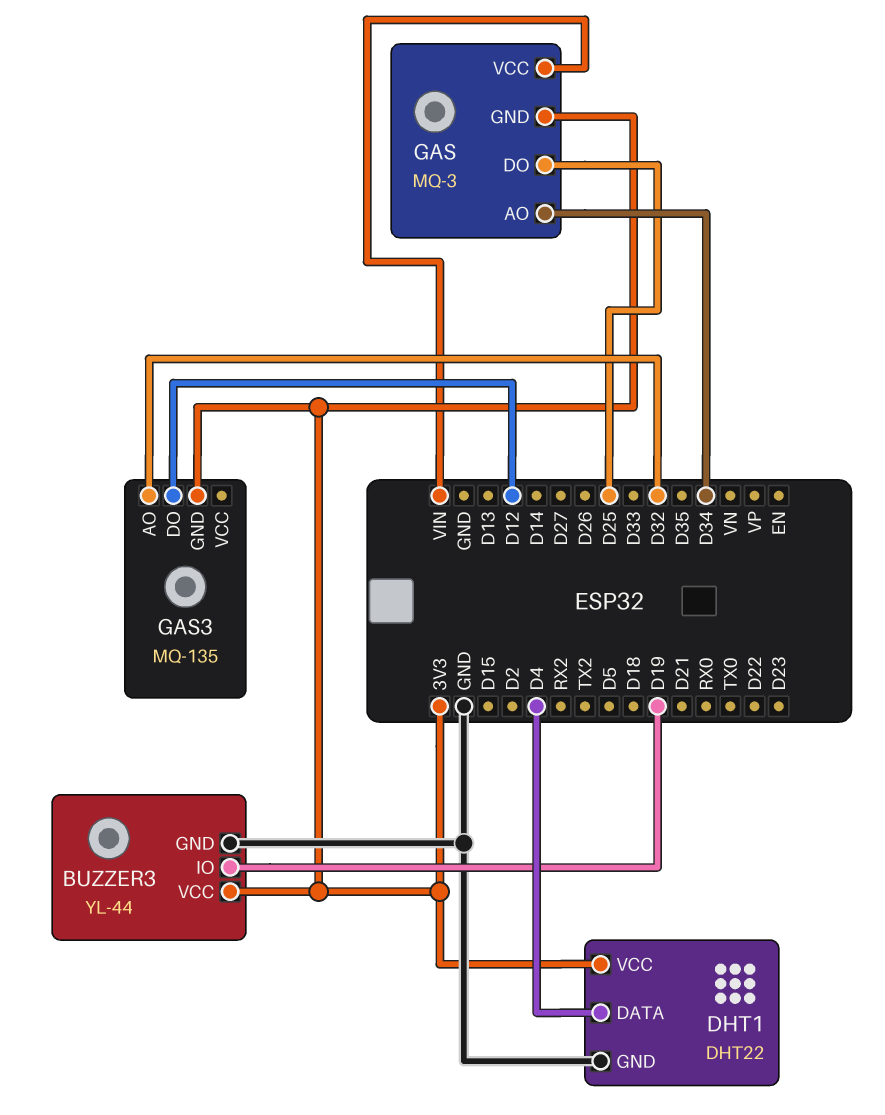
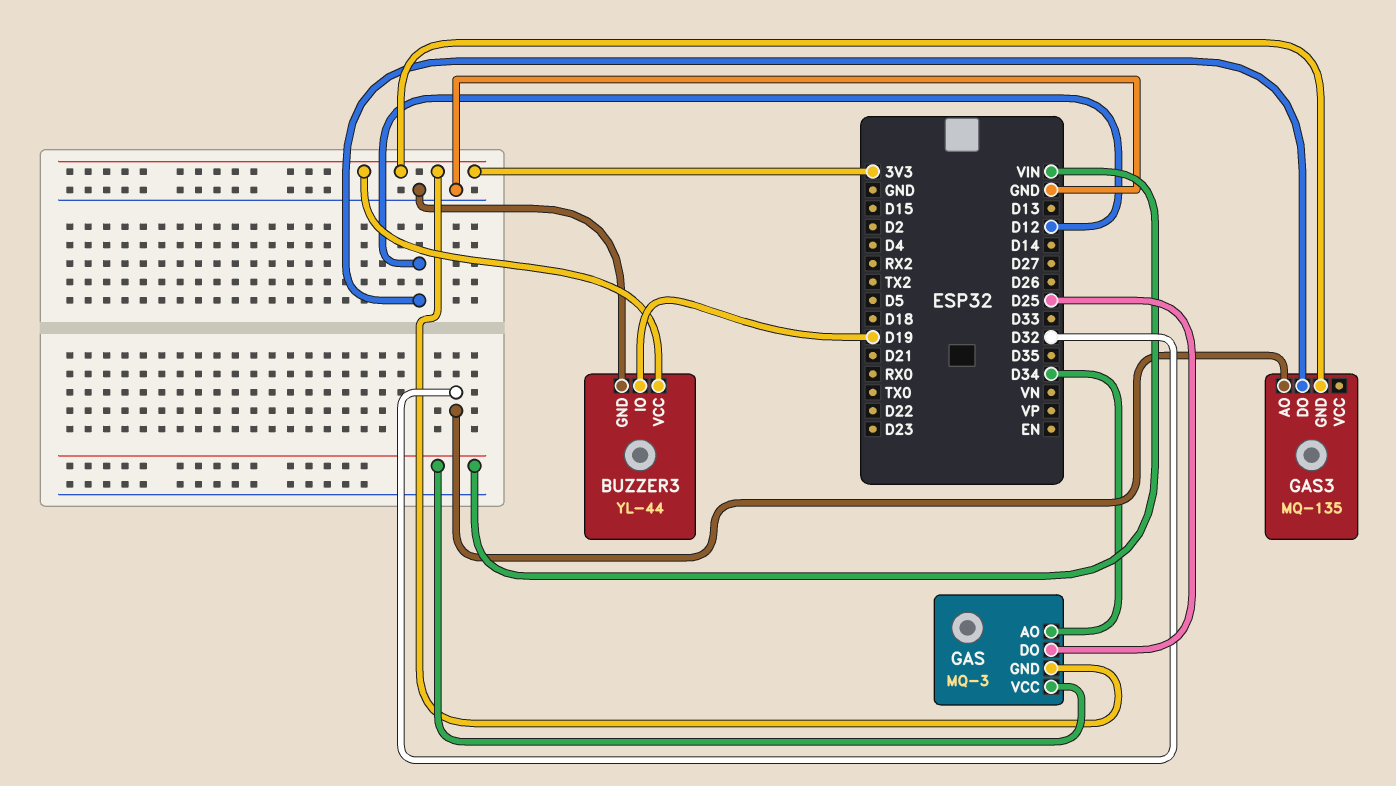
DHT1: DHT22 -> none
DHT1 pin DATA: D4 -> none
DHT1 pin GND: GND -> none
DHT1 pin VCC: 3V3 -> none

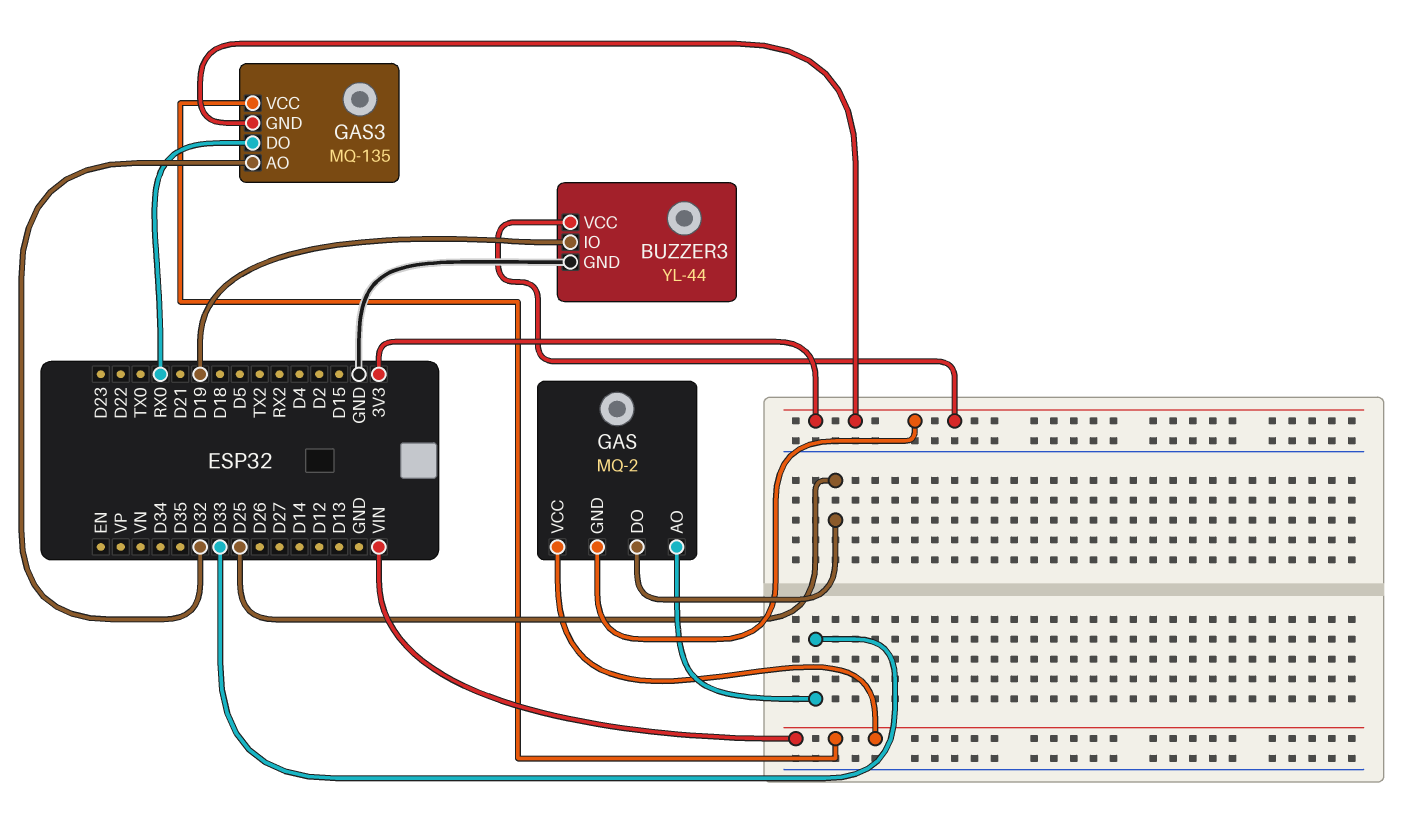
GAS: MQ-3 -> MQ-2
GAS pin AO: D34 -> D33
GAS3 pin DO: D12 -> RX0
GAS3 pin VCC: none -> VIN

